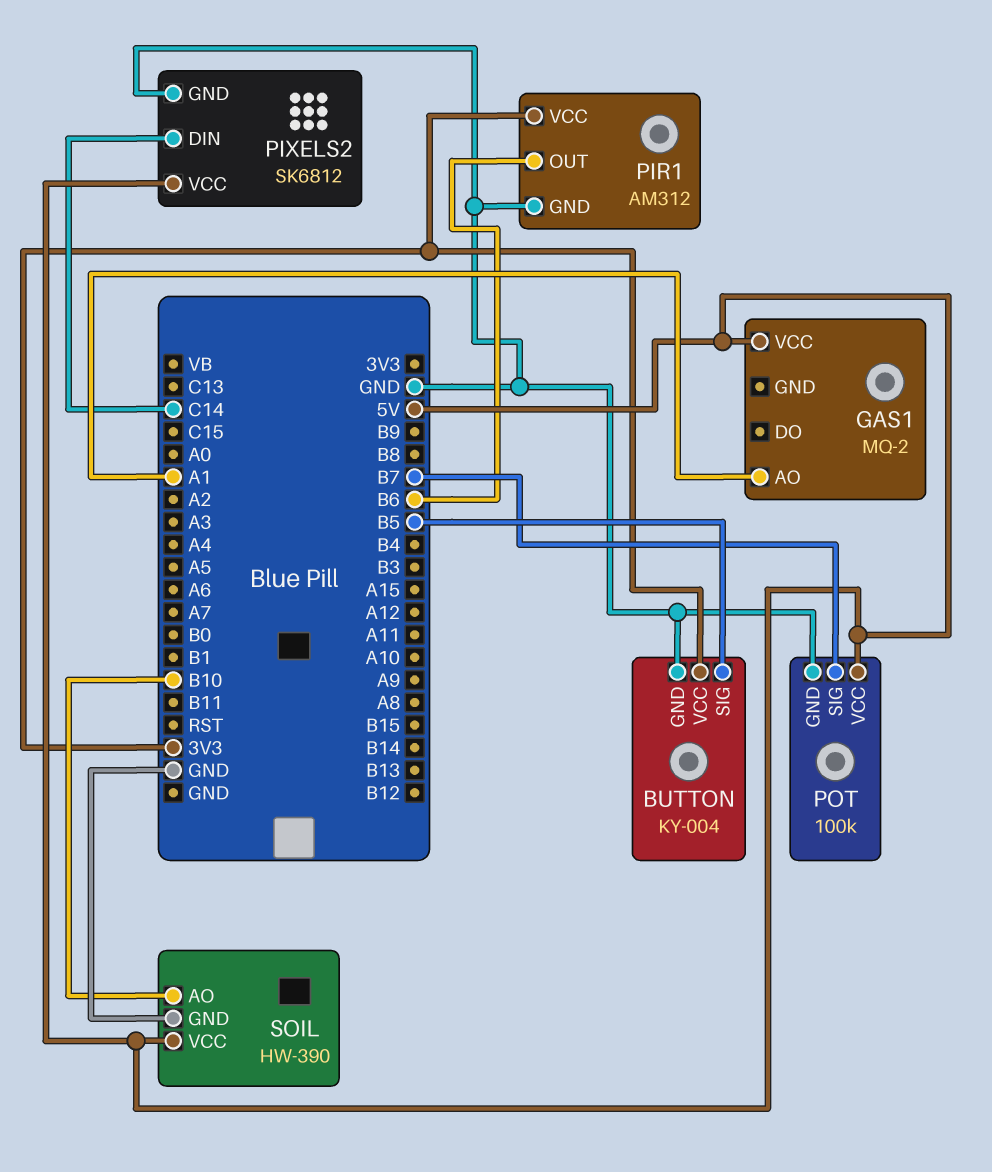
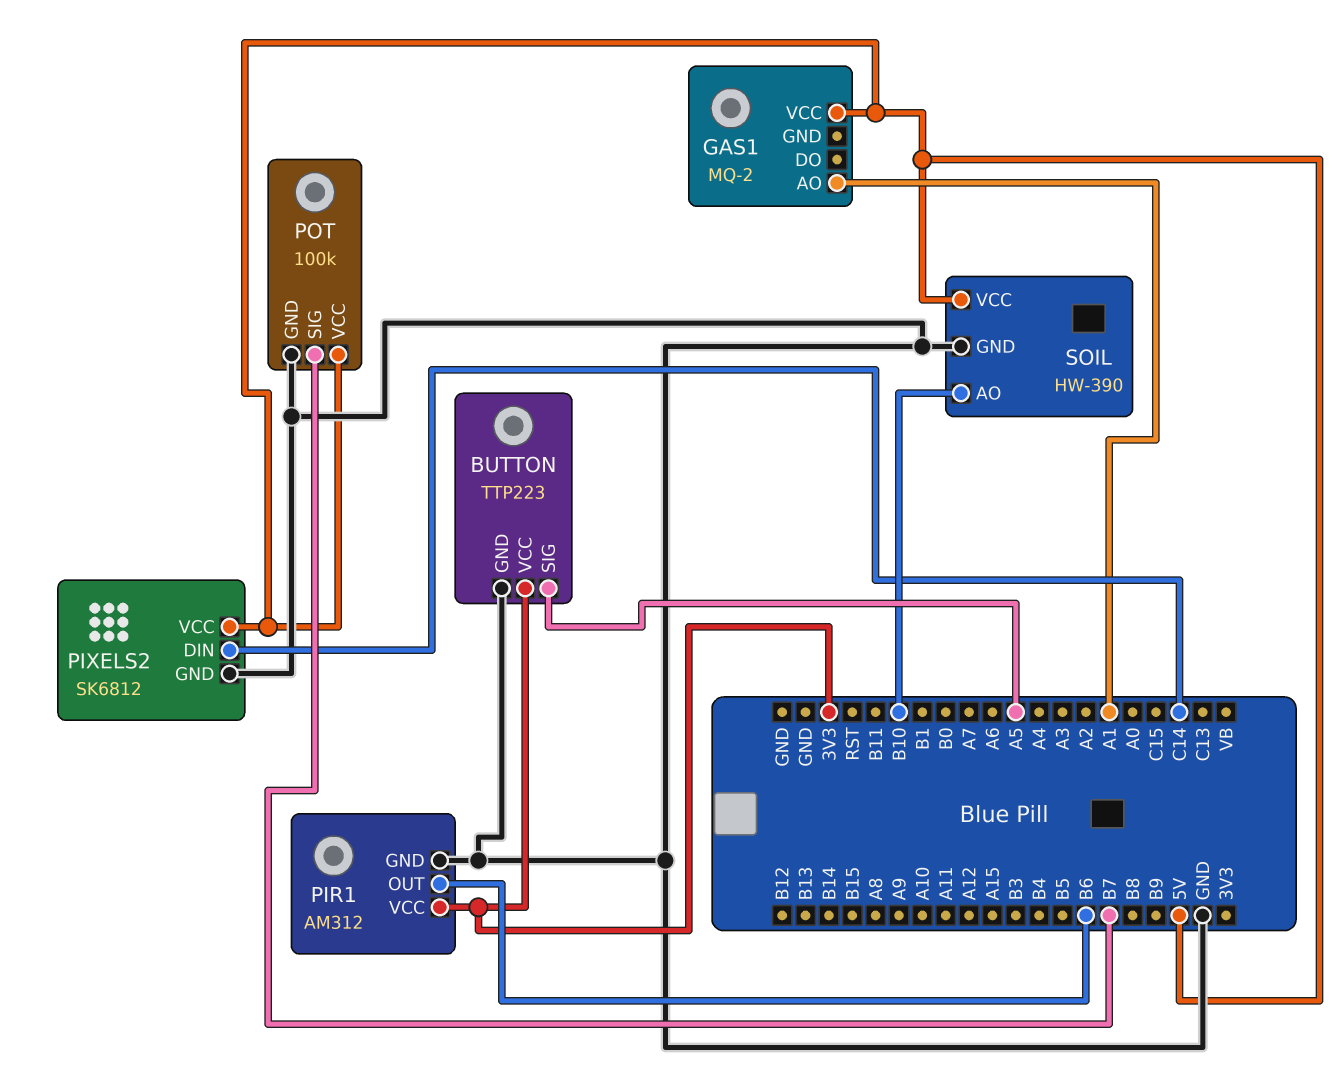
BUTTON: KY-004 -> TTP223
BUTTON pin SIG: B5 -> A5

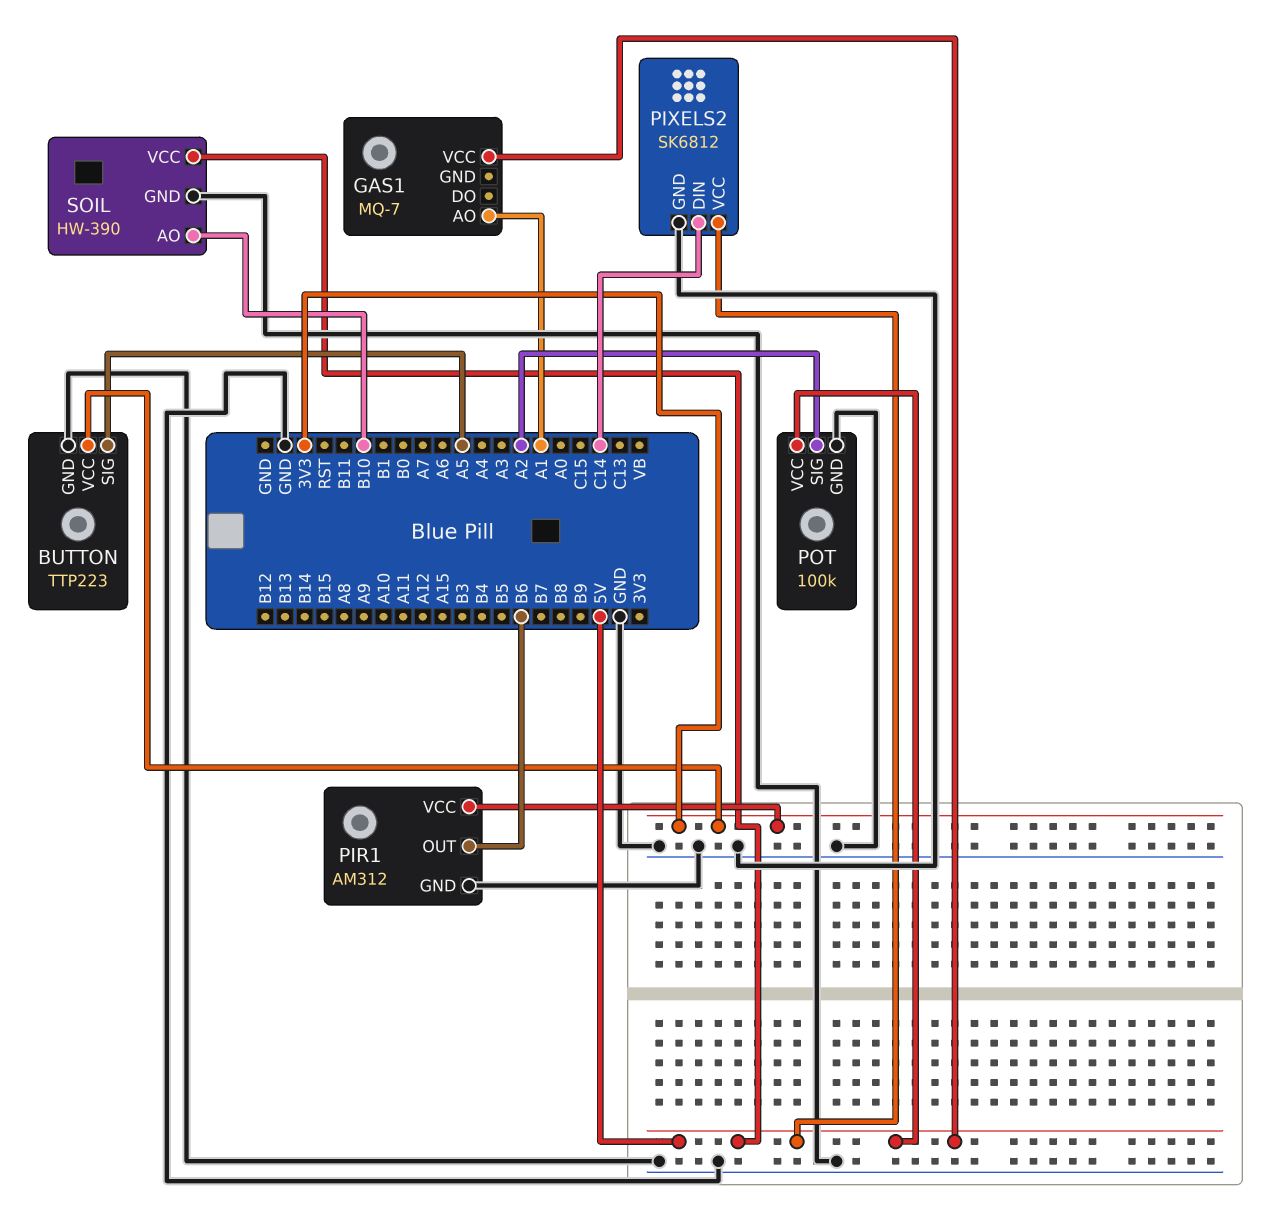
GAS1: MQ-2 -> MQ-7
POT pin SIG: B7 -> A2

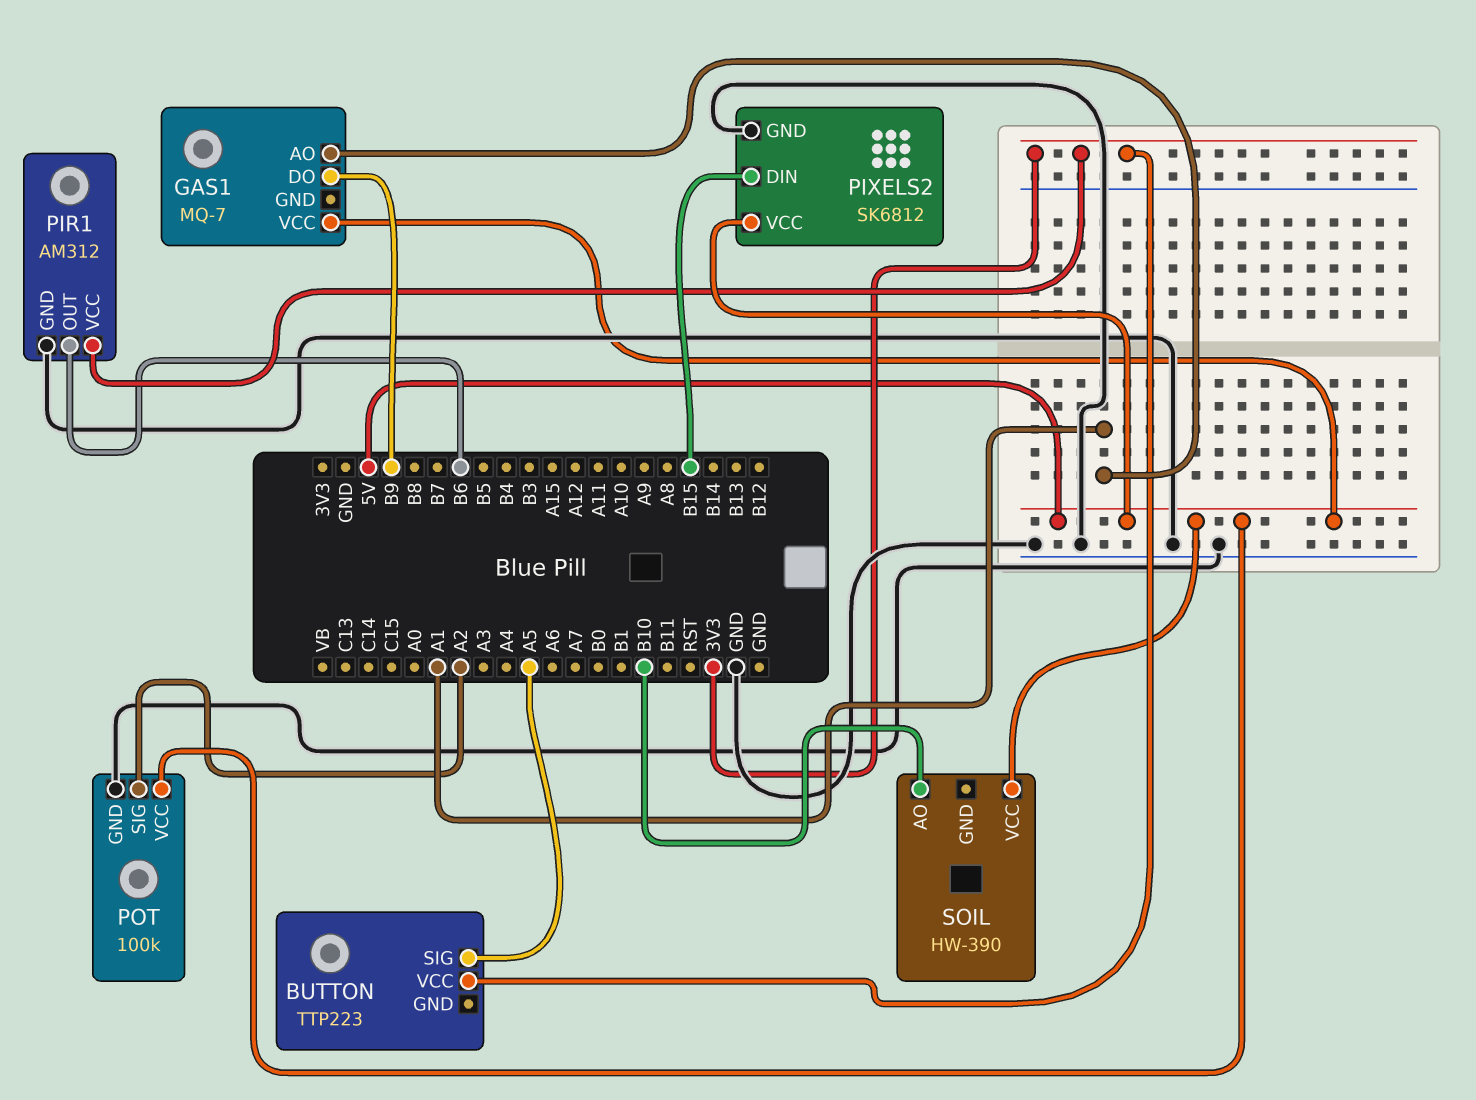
BUTTON pin GND: GND -> none
GAS1 pin DO: none -> B9
PIXELS2 pin DIN: C14 -> B15
SOIL pin GND: GND -> none

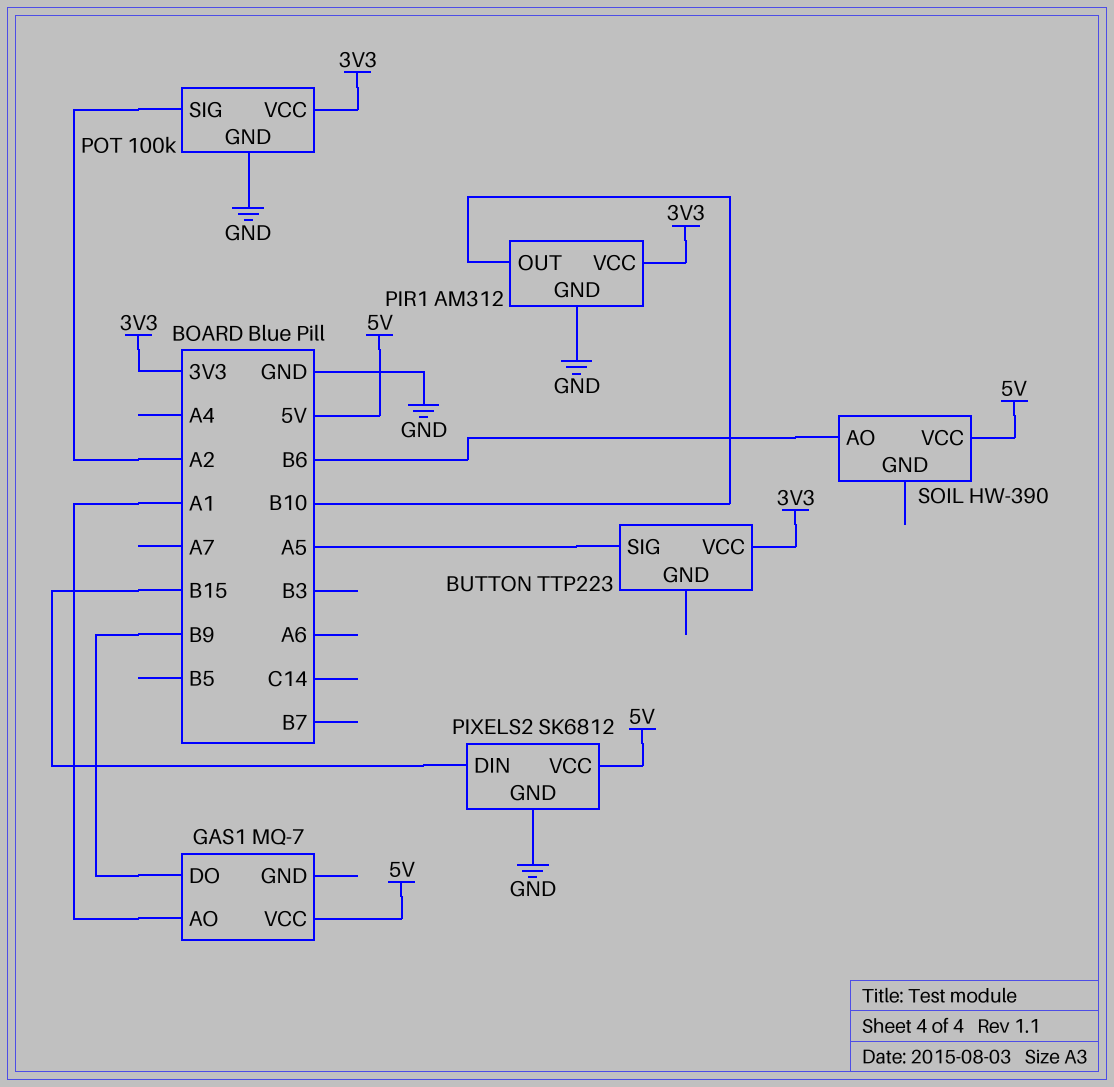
PIR1 pin OUT: B6 -> B10
POT pin VCC: 5V -> 3V3
SOIL pin AO: B10 -> B6

